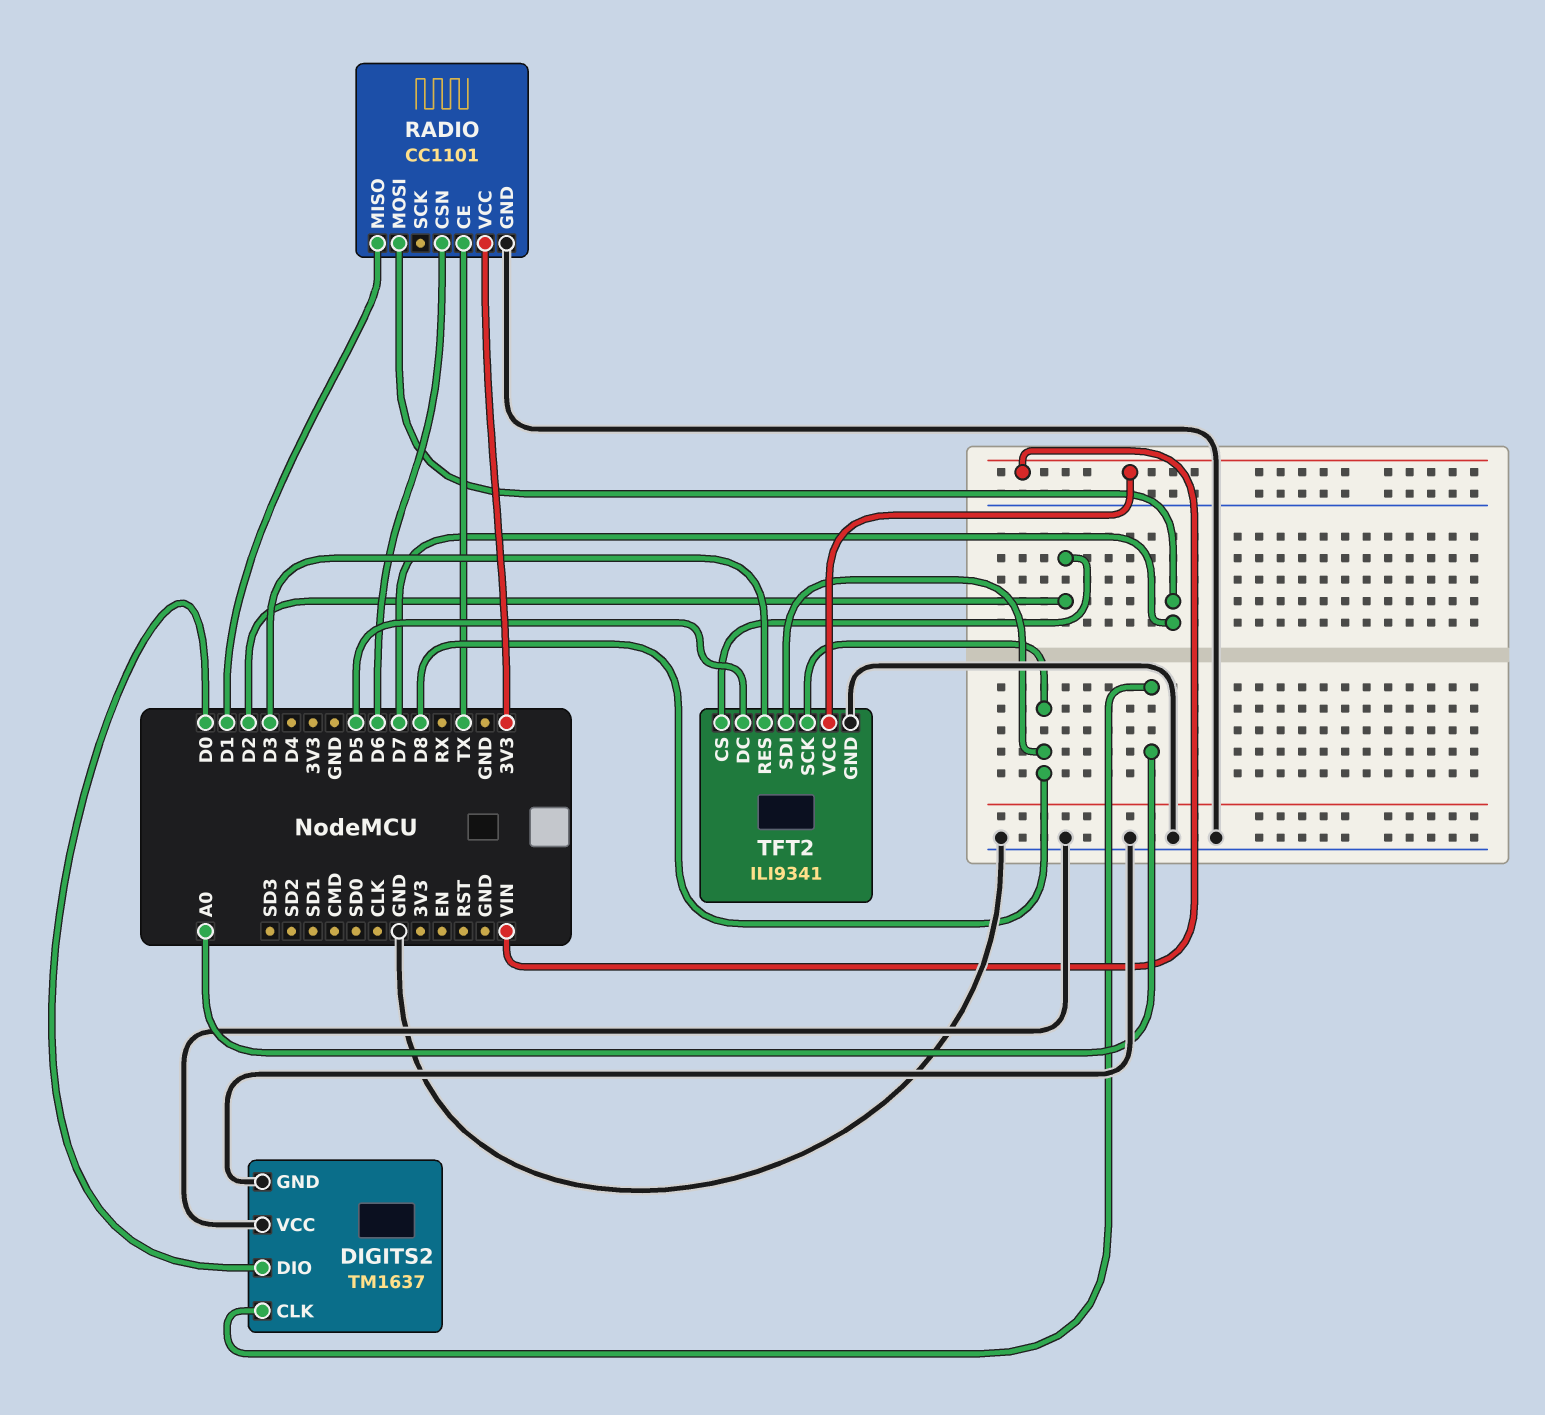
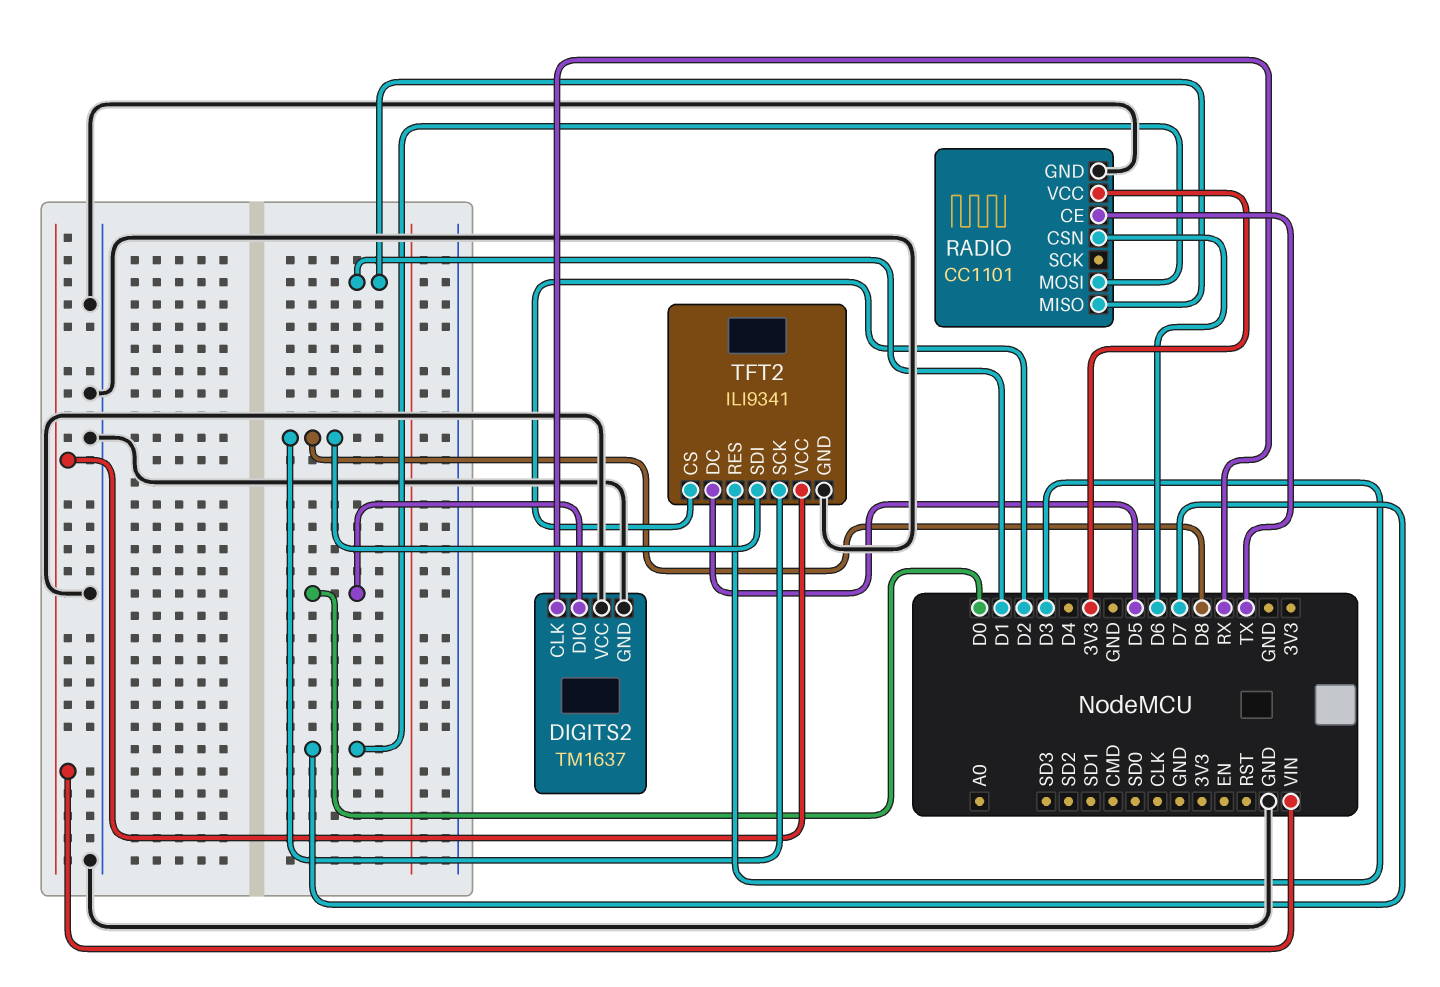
DIGITS2 pin CLK: A0 -> RX

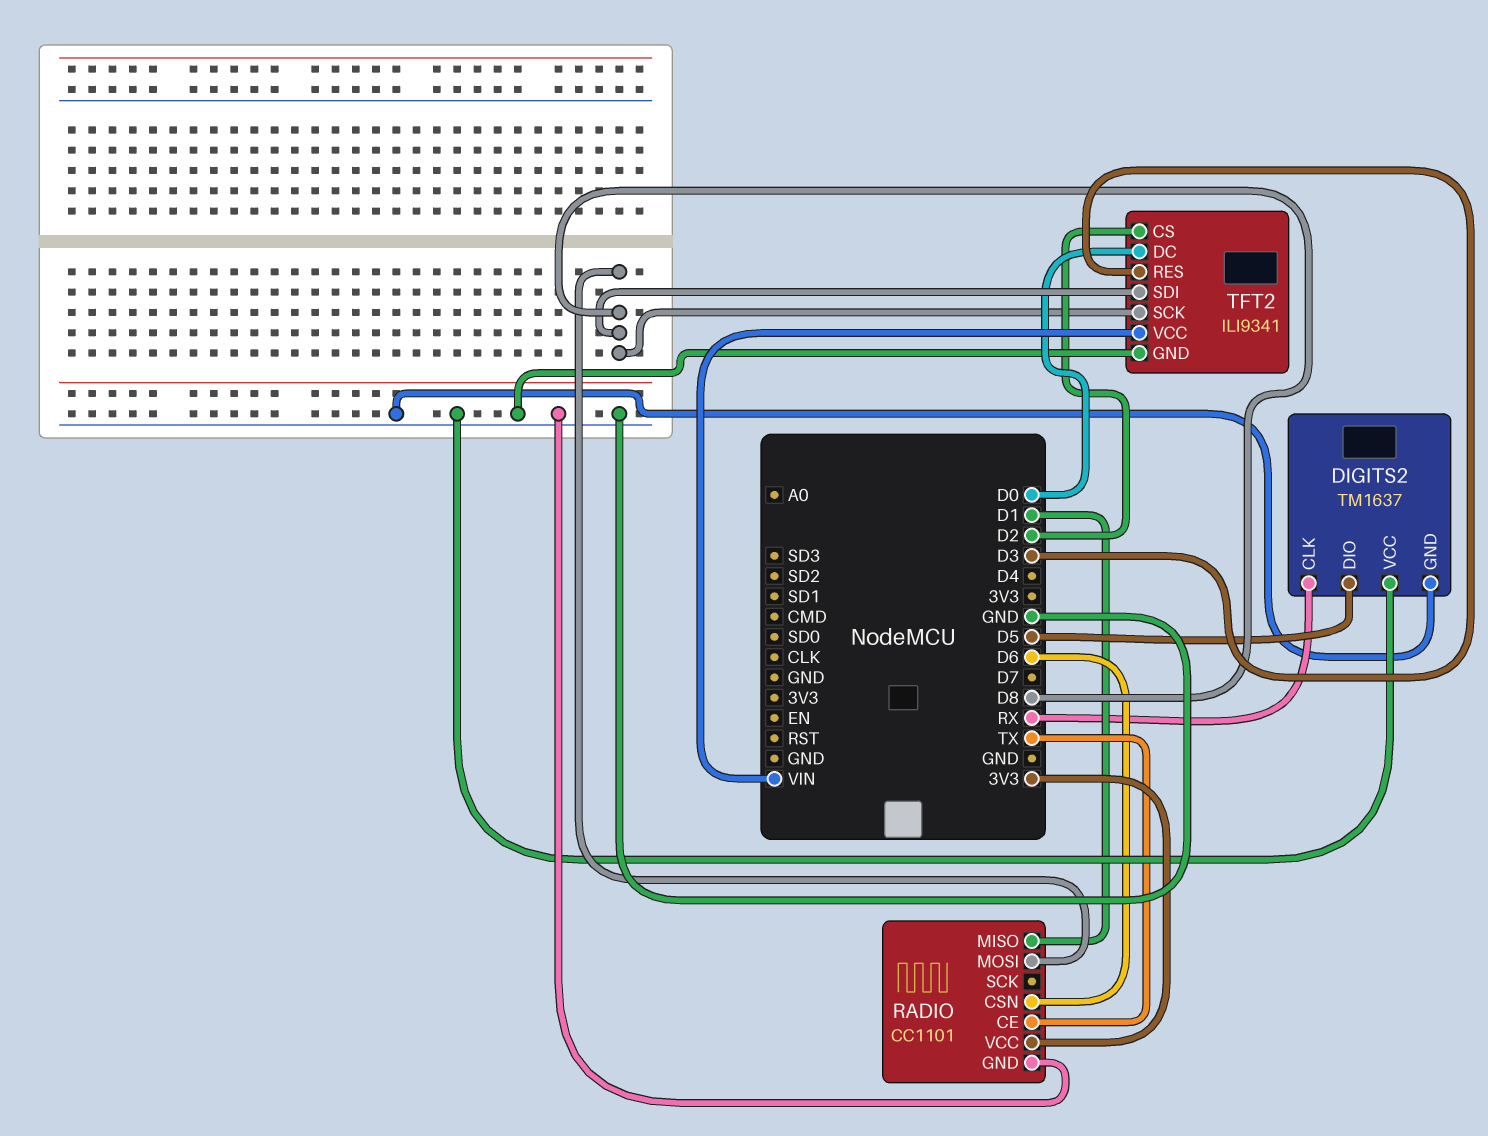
DIGITS2 pin DIO: D0 -> D5
RADIO pin MOSI: D7 -> D8
TFT2 pin DC: D5 -> D0

